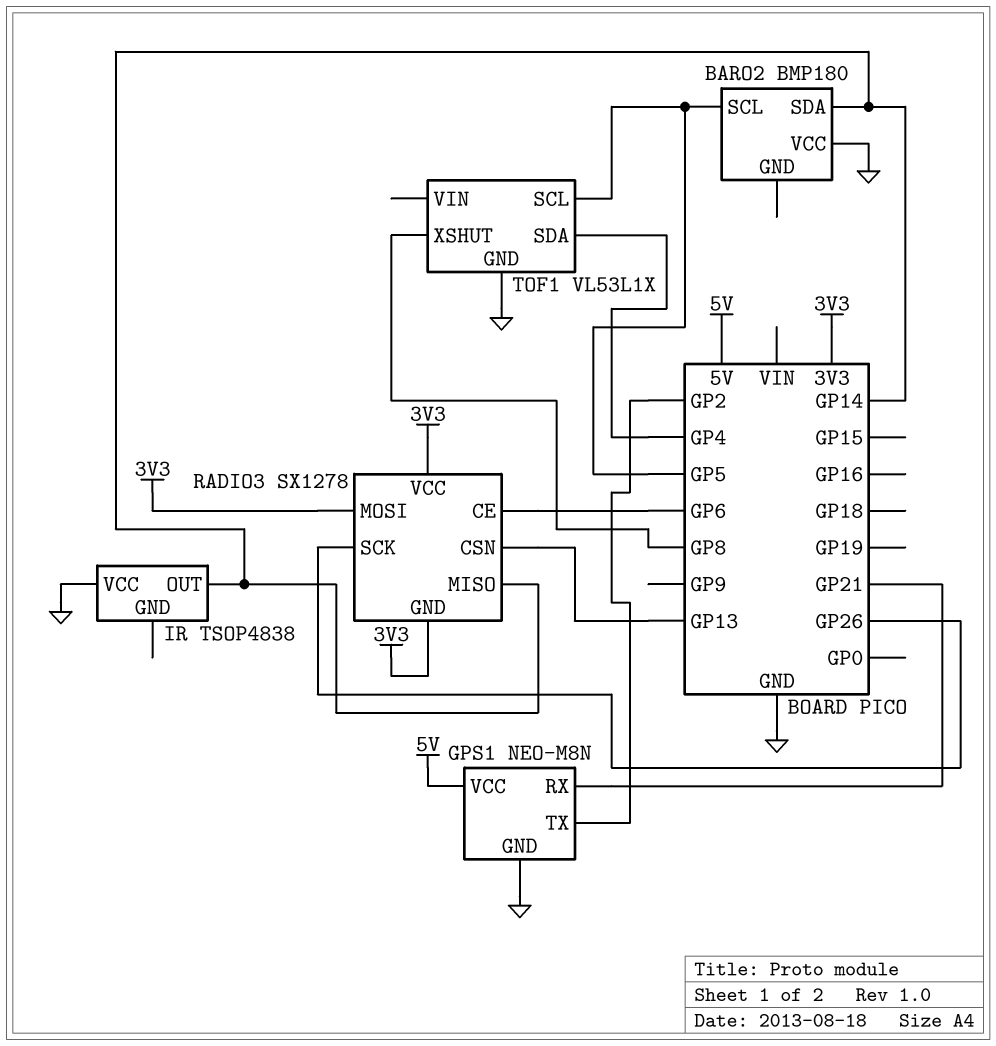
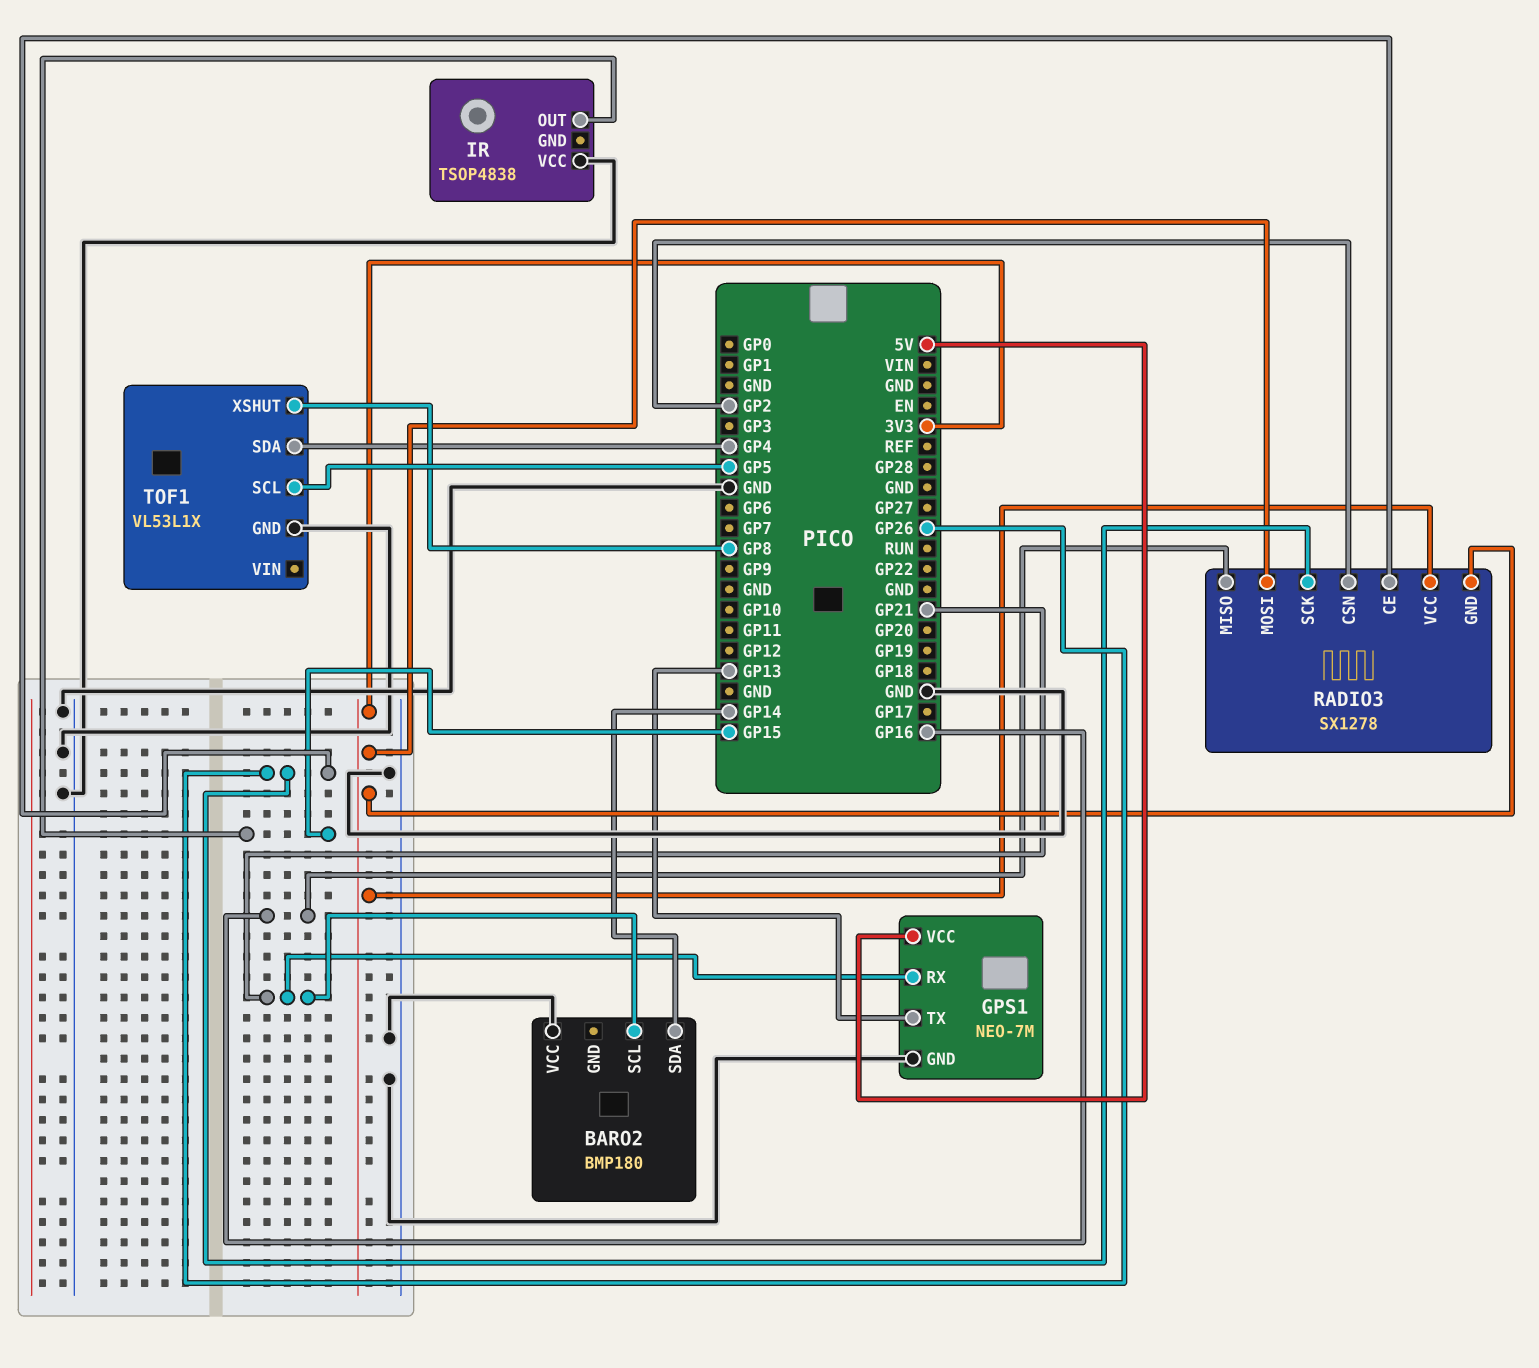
BARO2 pin SCL: GP5 -> GP21
GPS1: NEO-M8N -> NEO-7M
GPS1 pin TX: GP2 -> GP13
IR pin OUT: GP14 -> GP15
RADIO3 pin CE: GP6 -> GP26
RADIO3 pin CSN: GP13 -> GP2
RADIO3 pin MISO: GP14 -> GP16

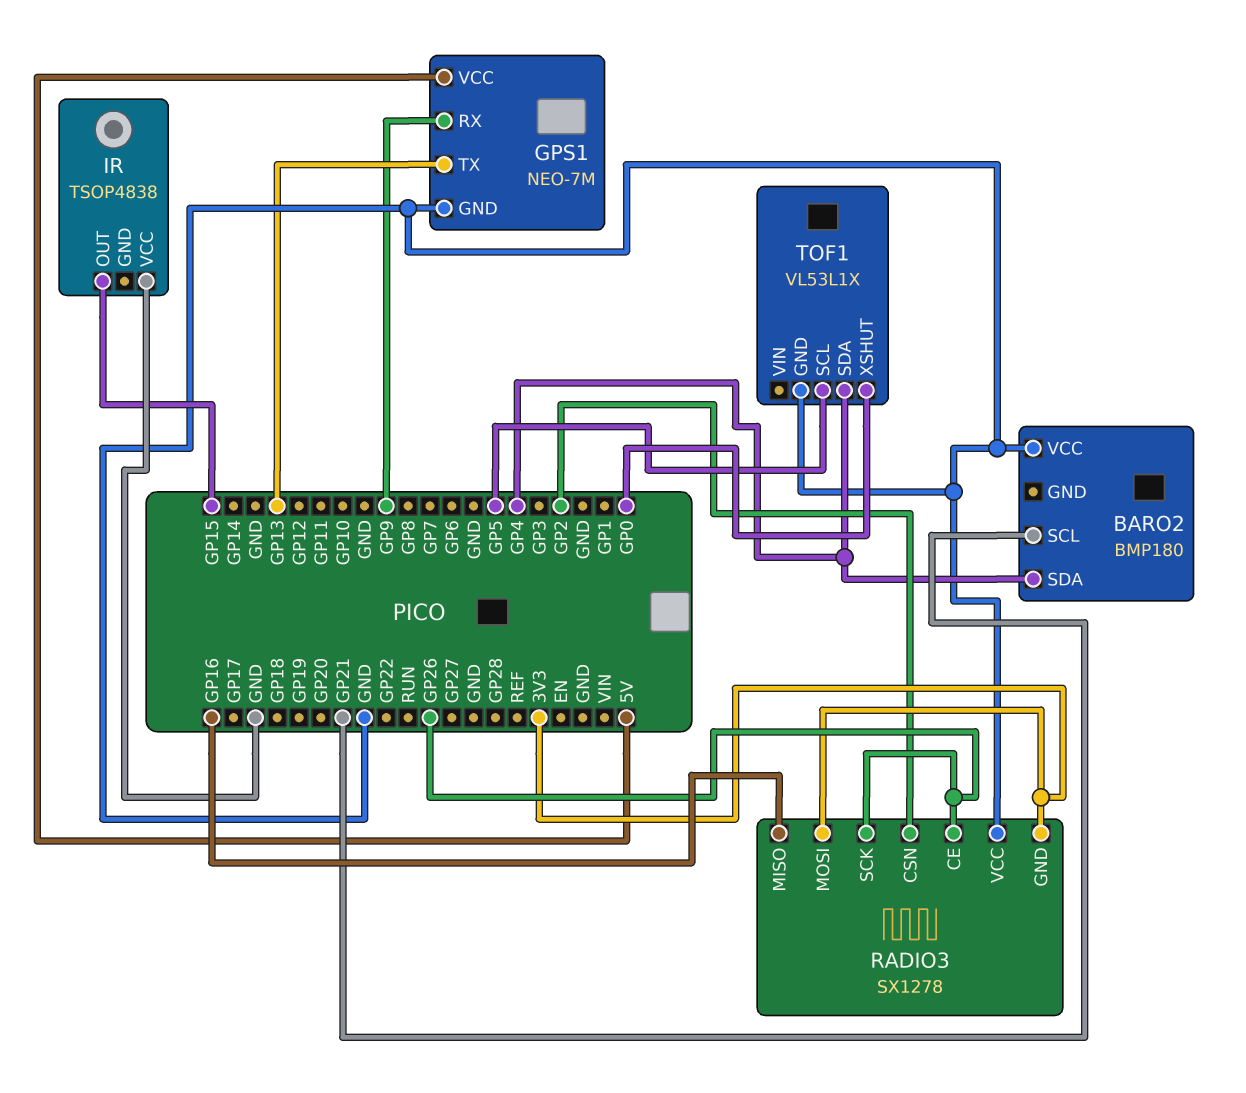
BARO2 pin SDA: GP14 -> GP4
GPS1 pin RX: GP21 -> GP9
RADIO3 pin VCC: 3V3 -> GND
TOF1 pin XSHUT: GP8 -> GP0

